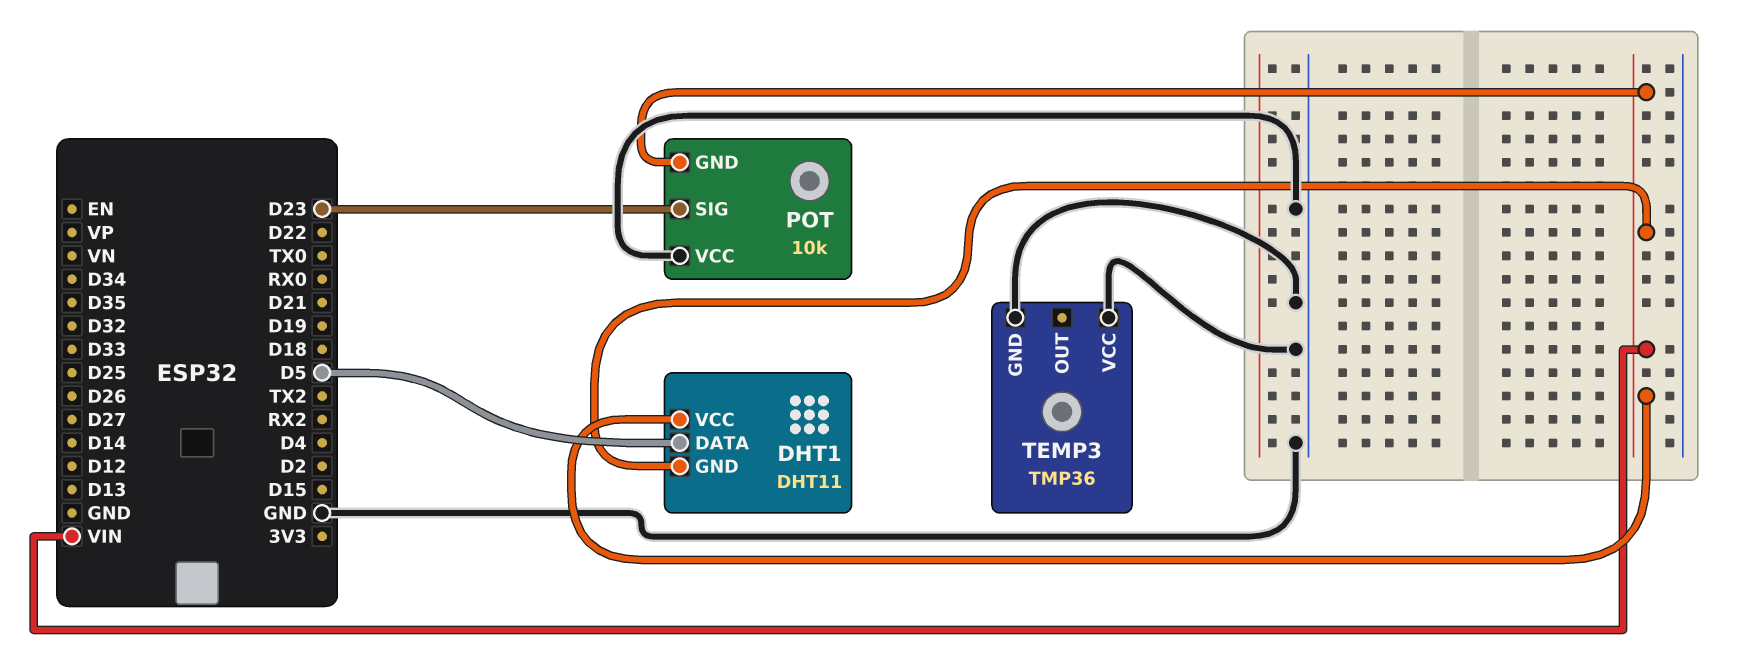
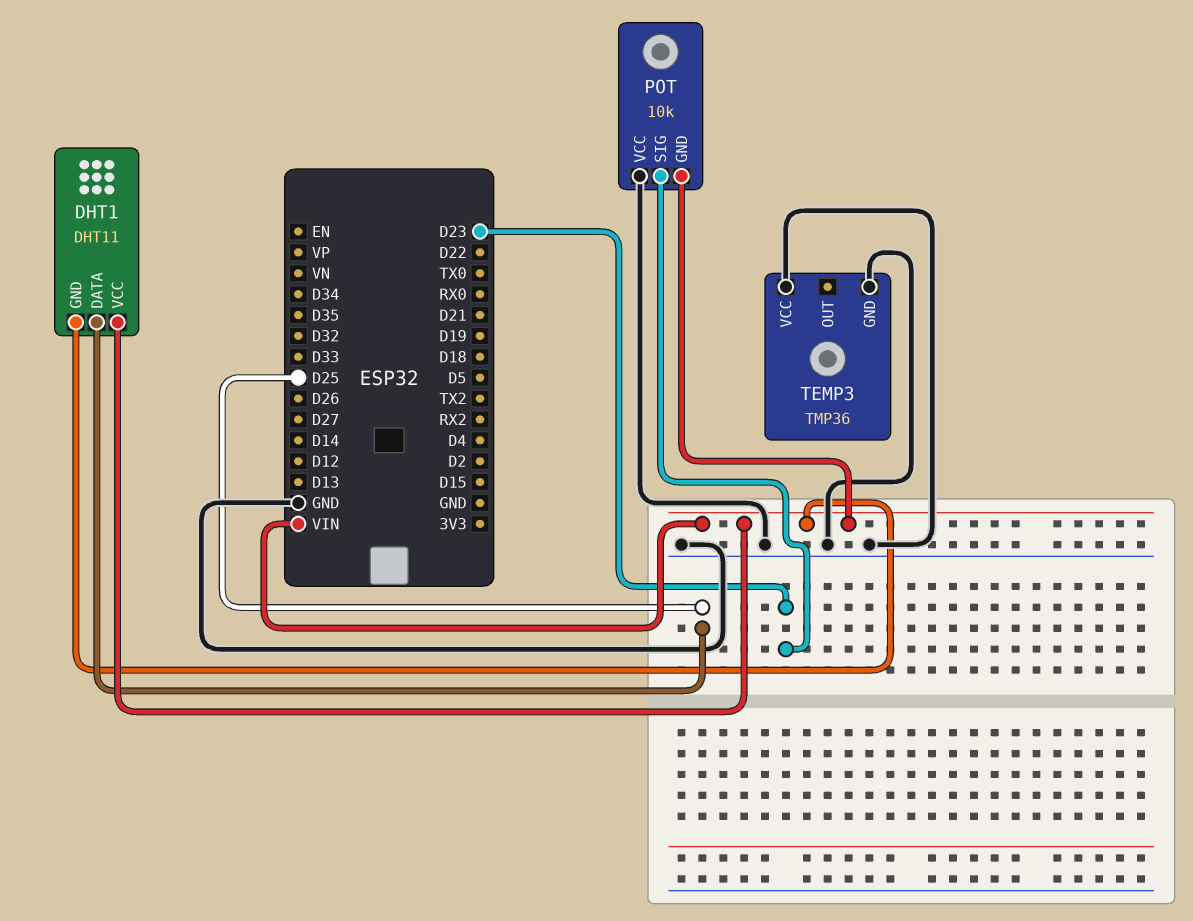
DHT1 pin DATA: D5 -> D25

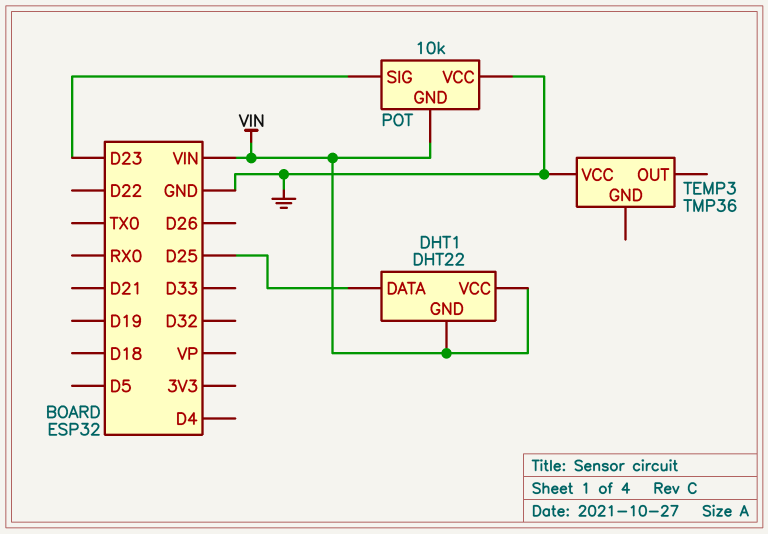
DHT1: DHT11 -> DHT22
TEMP3 pin GND: GND -> none

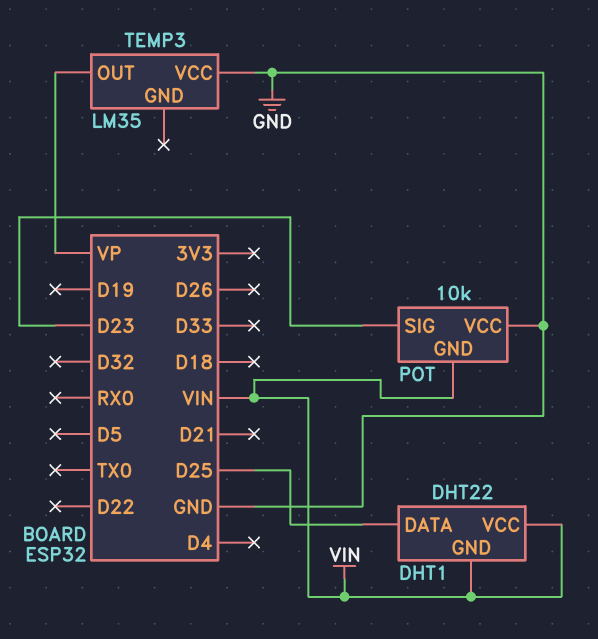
TEMP3: TMP36 -> LM35
TEMP3 pin OUT: none -> VP

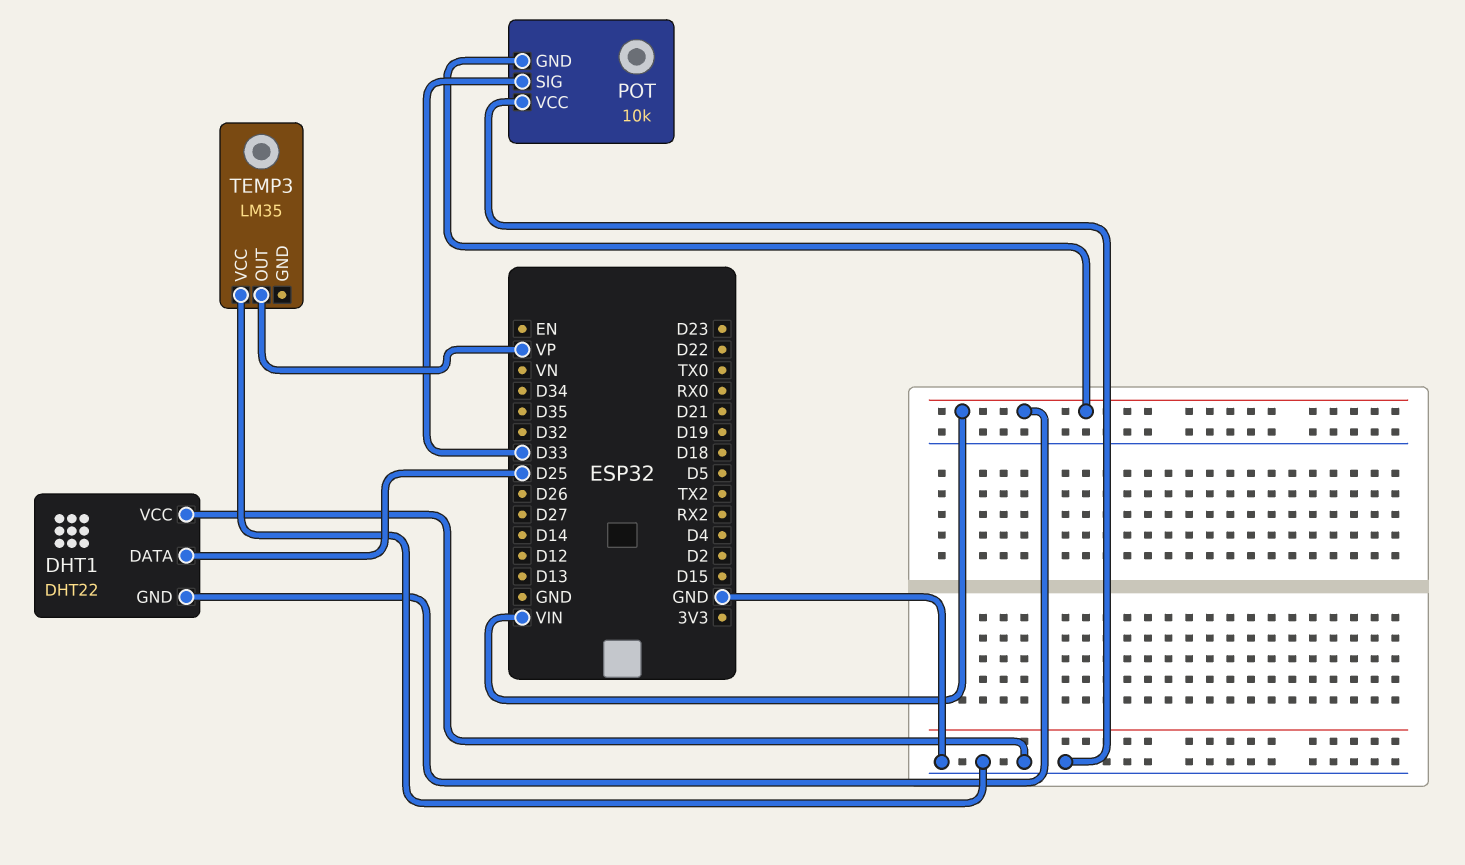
DHT1 pin VCC: VIN -> GND
POT pin SIG: D23 -> D33

